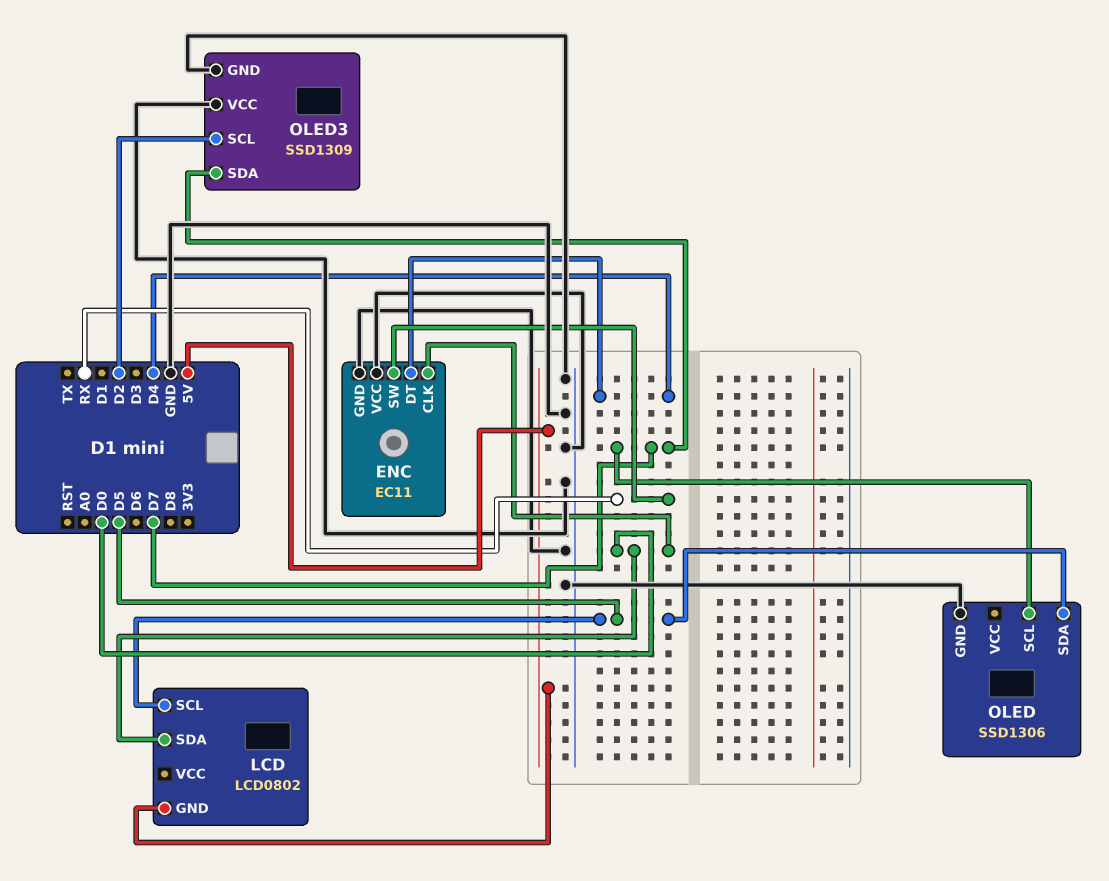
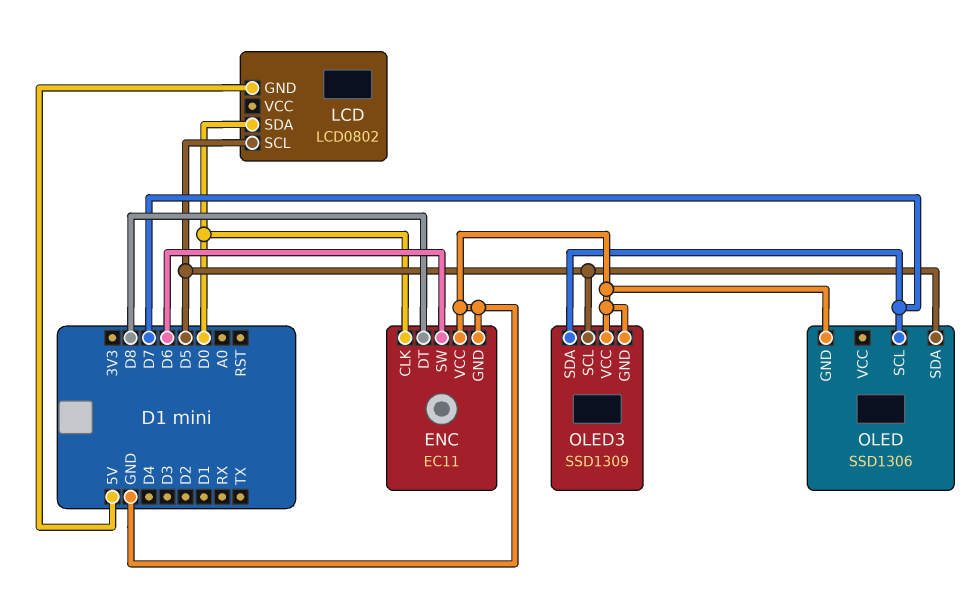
ENC pin DT: D4 -> D8
ENC pin SW: RX -> D6
OLED3 pin SCL: D2 -> D5

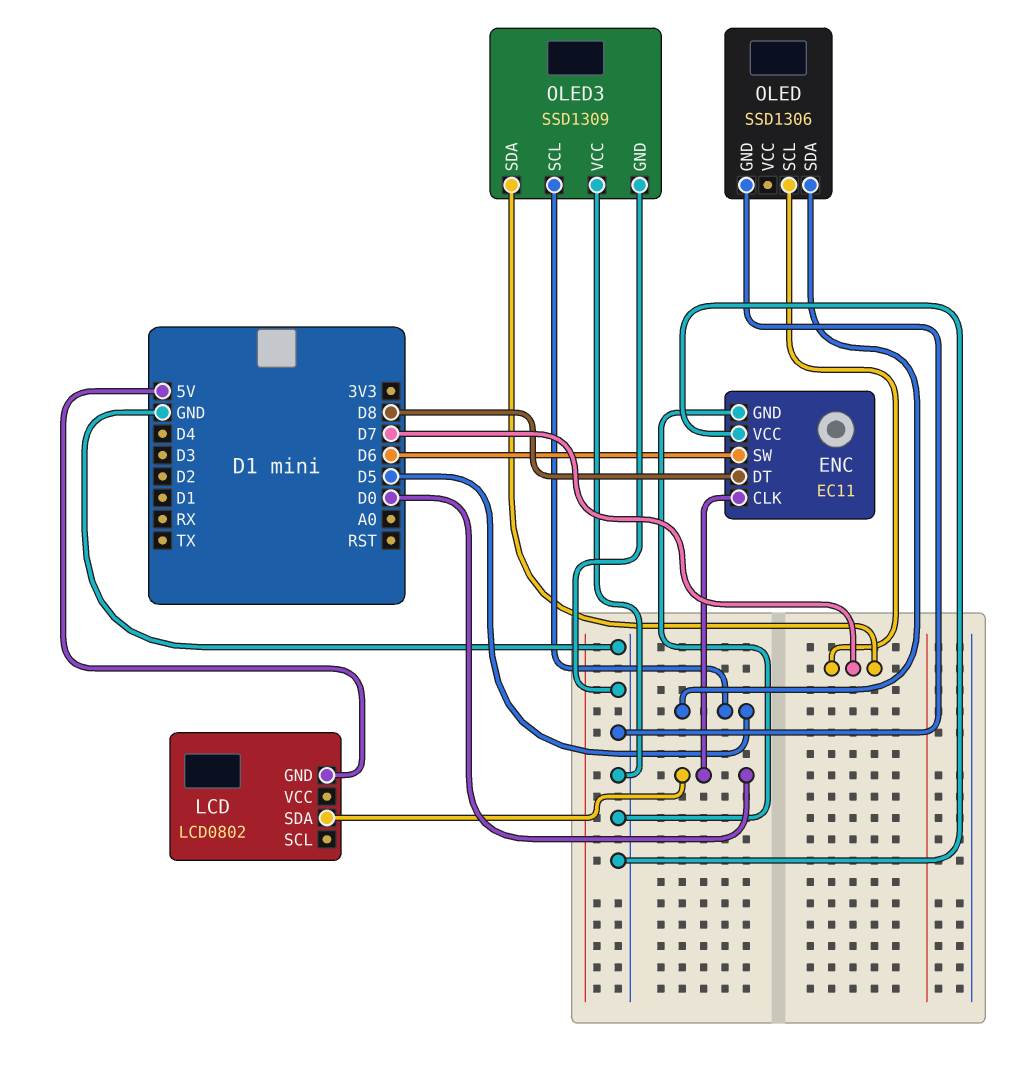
LCD pin SCL: D5 -> none

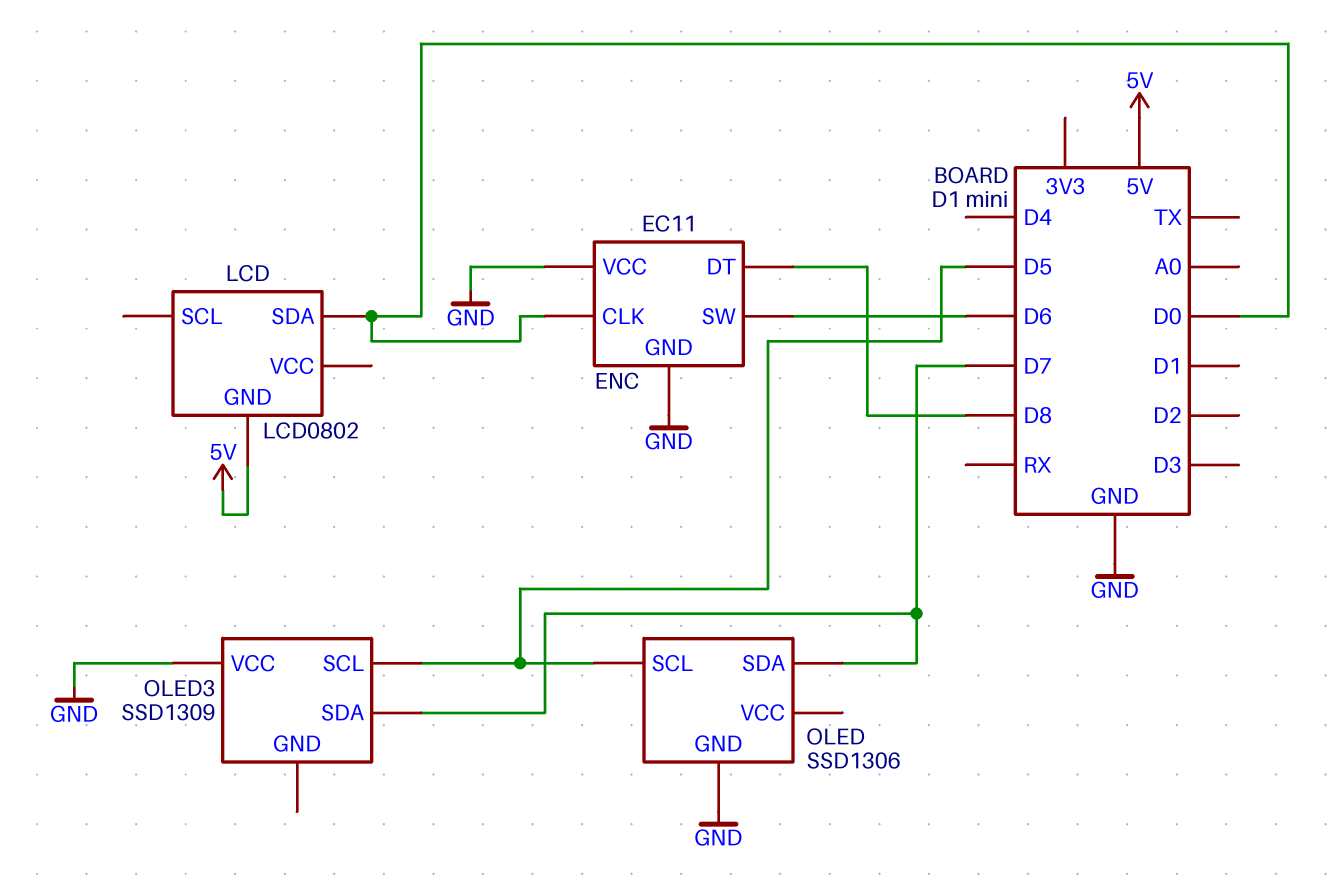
OLED pin SCL: D7 -> D5
OLED pin SDA: D5 -> D7
OLED3 pin GND: GND -> none

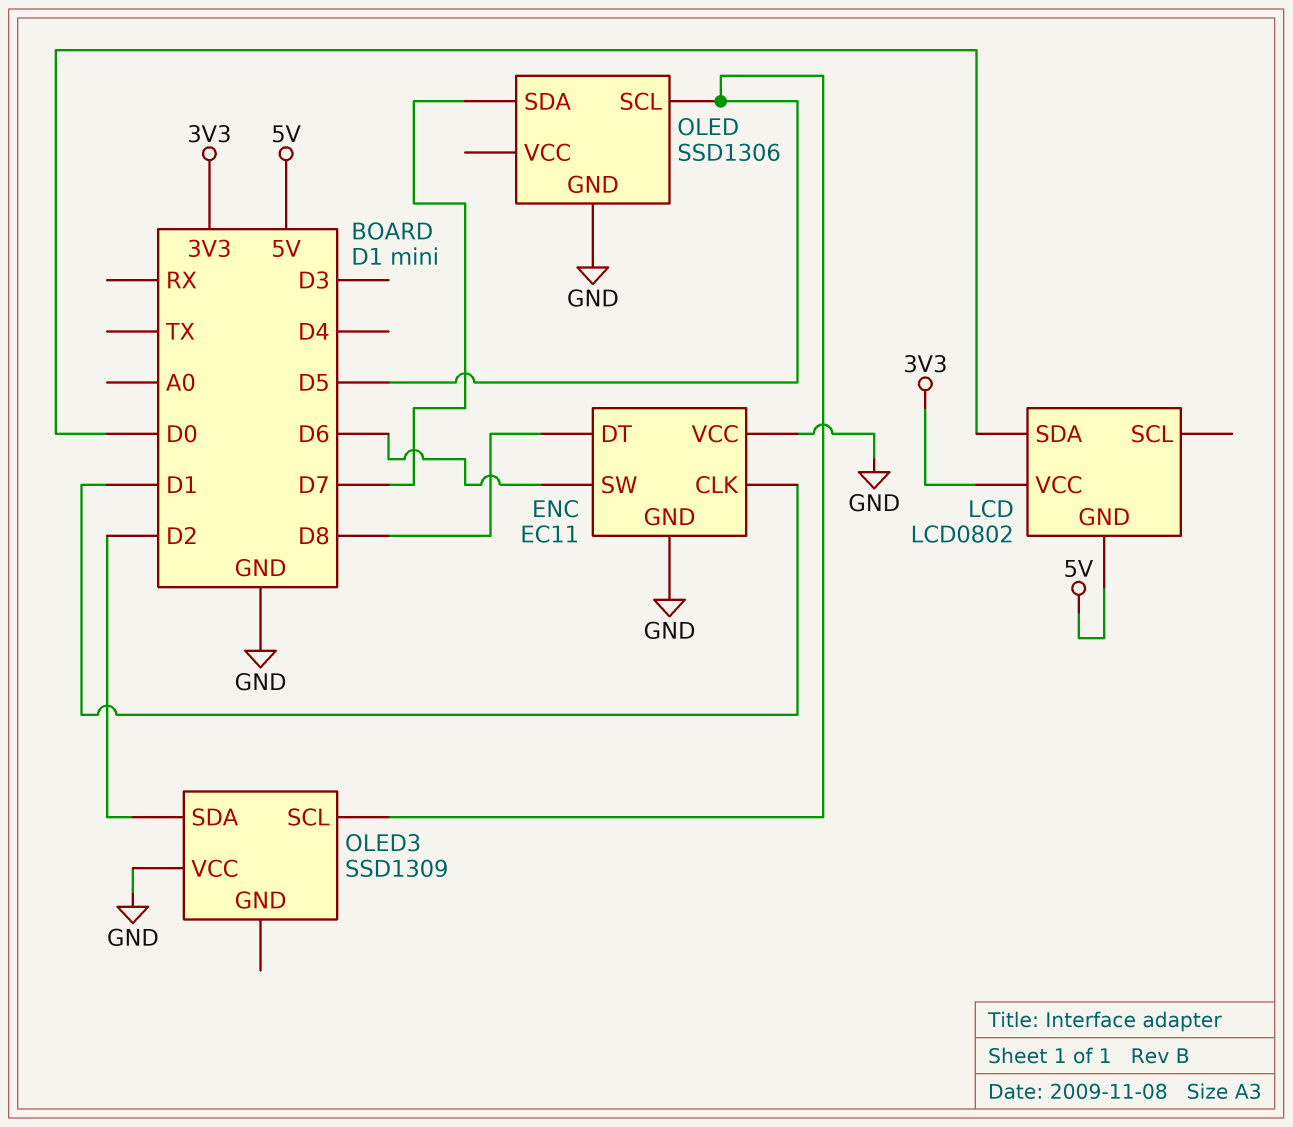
ENC pin CLK: D0 -> D1
LCD pin VCC: none -> 3V3
OLED3 pin SDA: D7 -> D2

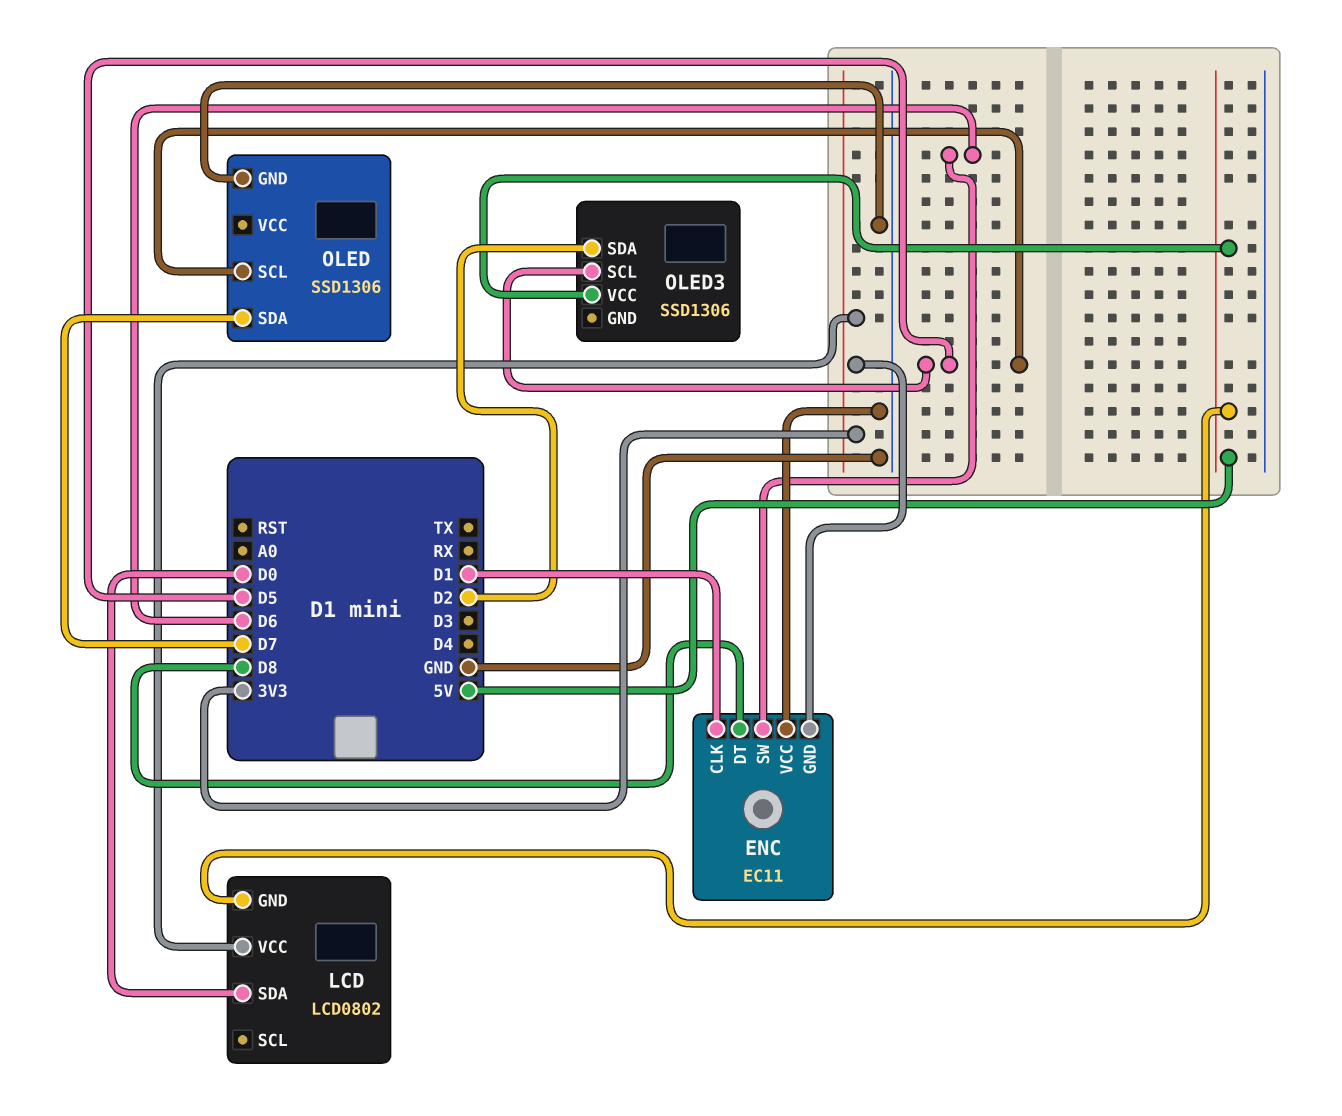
ENC pin GND: GND -> 3V3
OLED3: SSD1309 -> SSD1306
OLED3 pin VCC: GND -> 5V

